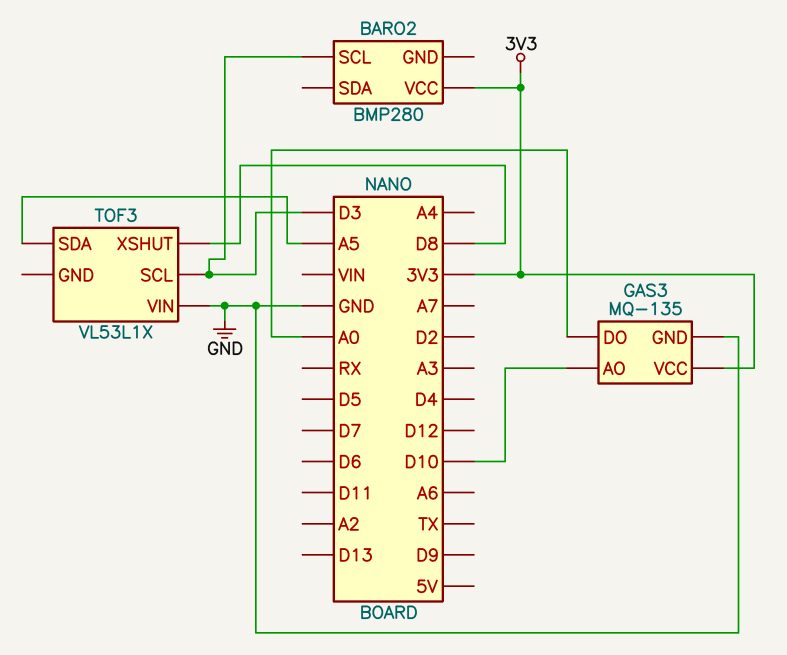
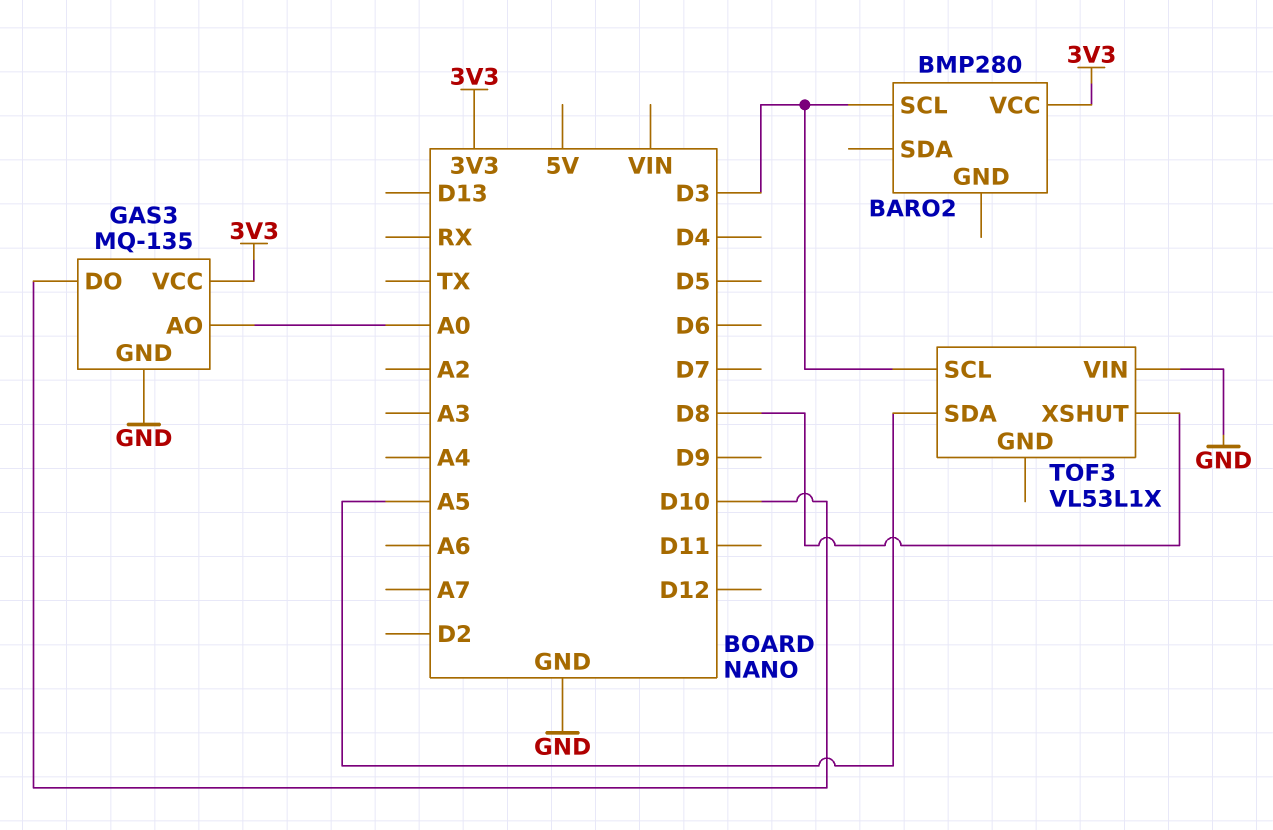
GAS3 pin AO: D10 -> A0
GAS3 pin DO: A0 -> D10

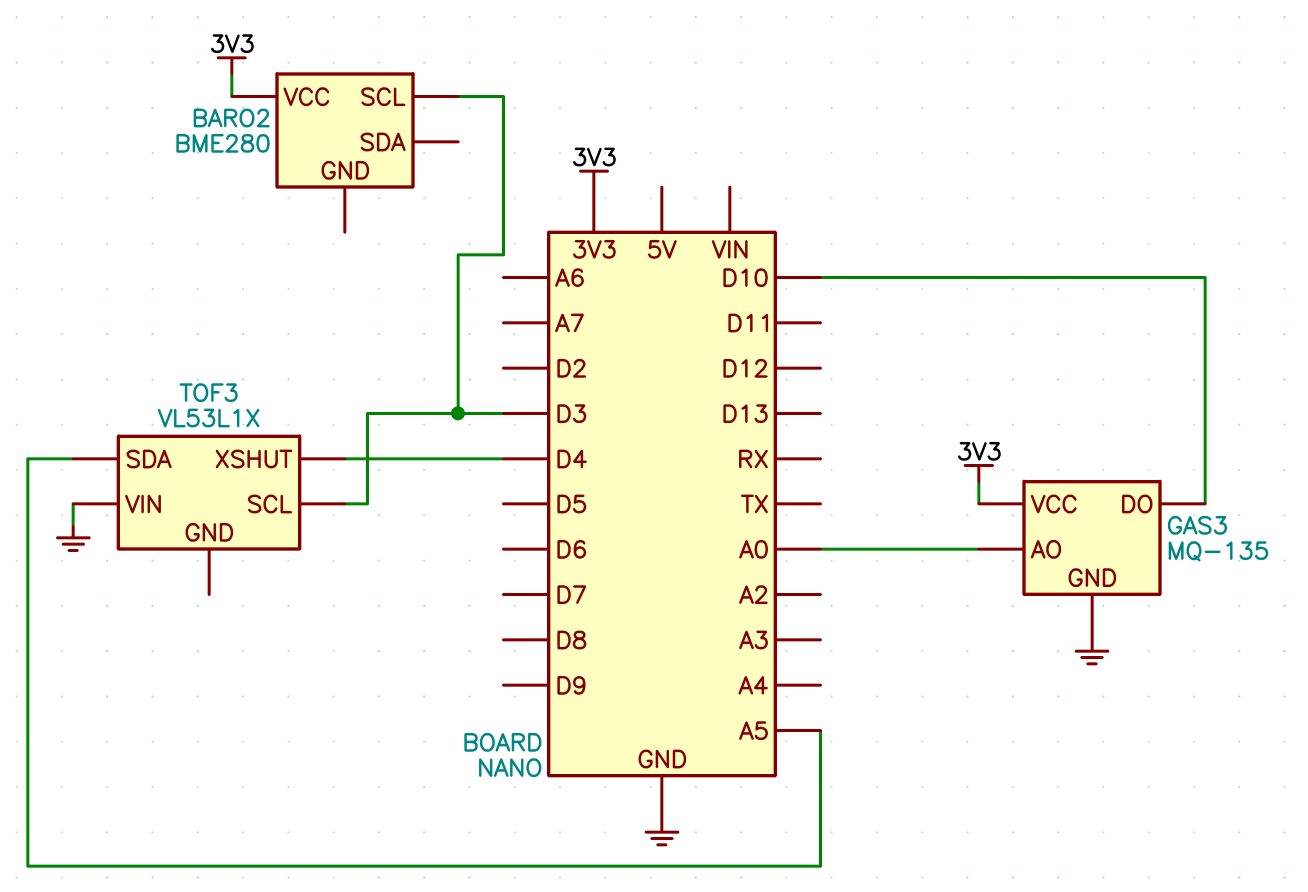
BARO2: BMP280 -> BME280
TOF3 pin XSHUT: D8 -> D4

